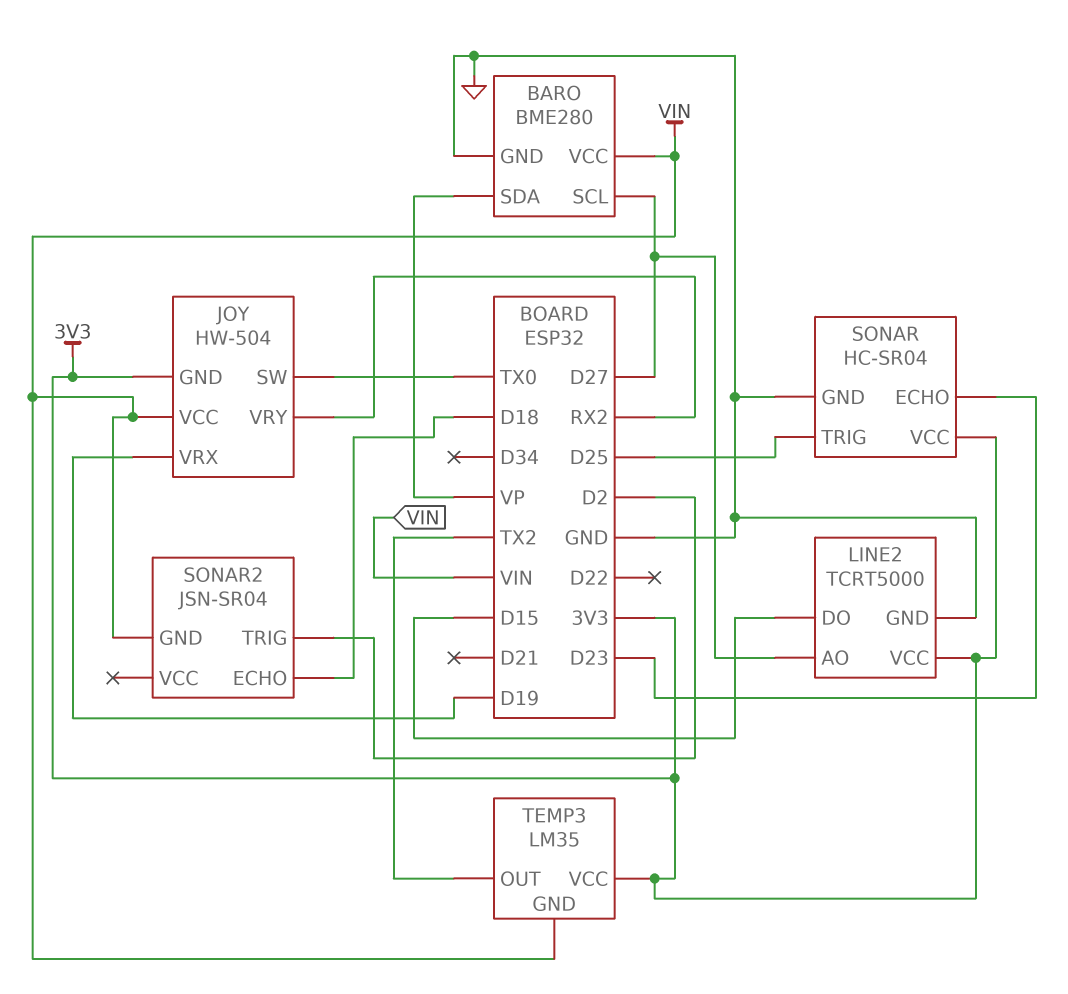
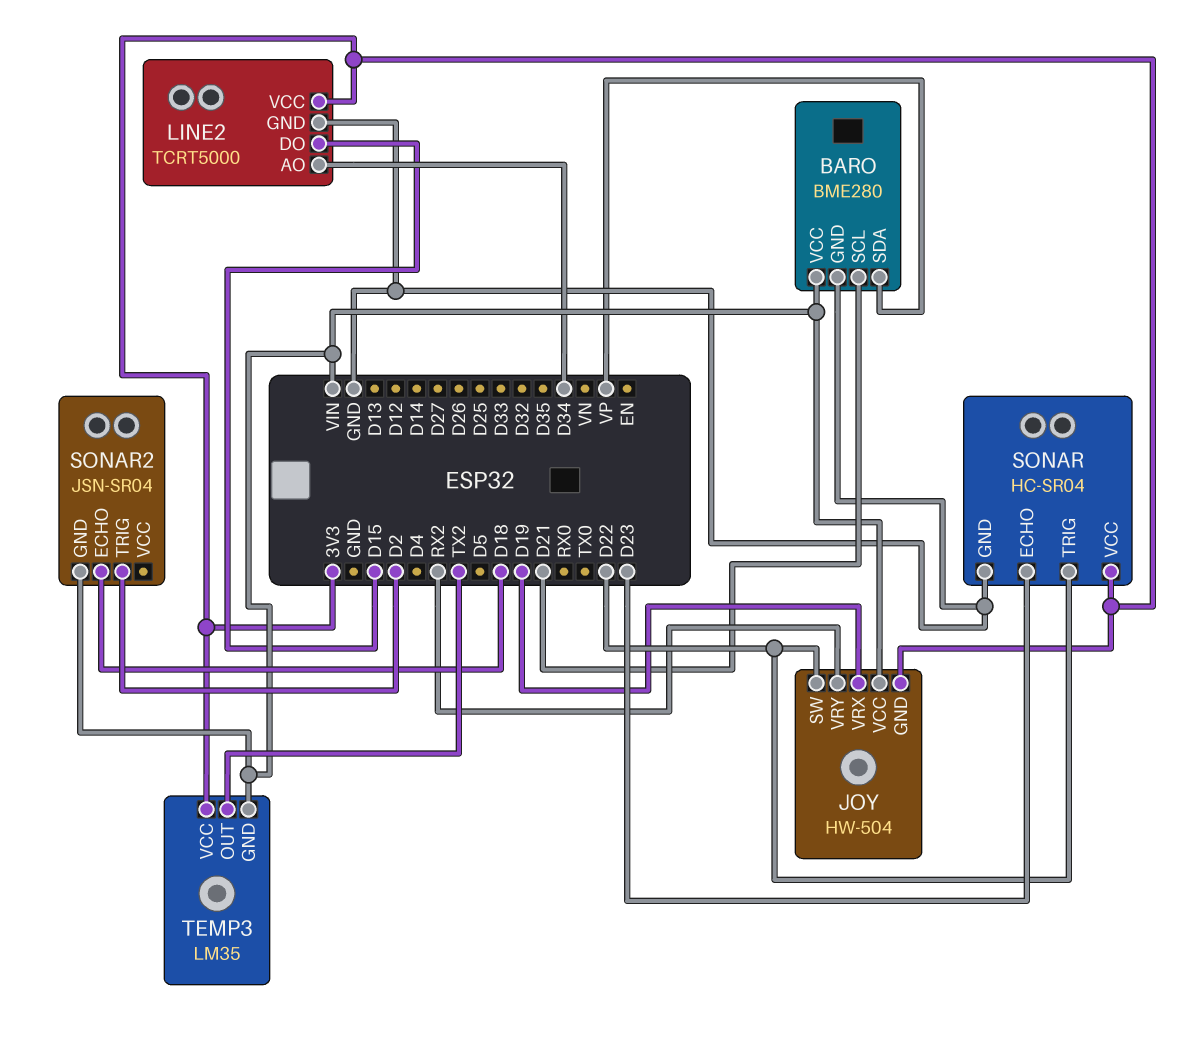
BARO pin SCL: D27 -> D21
JOY pin SW: TX0 -> D22
LINE2 pin AO: D27 -> D34
SONAR pin TRIG: D25 -> D22

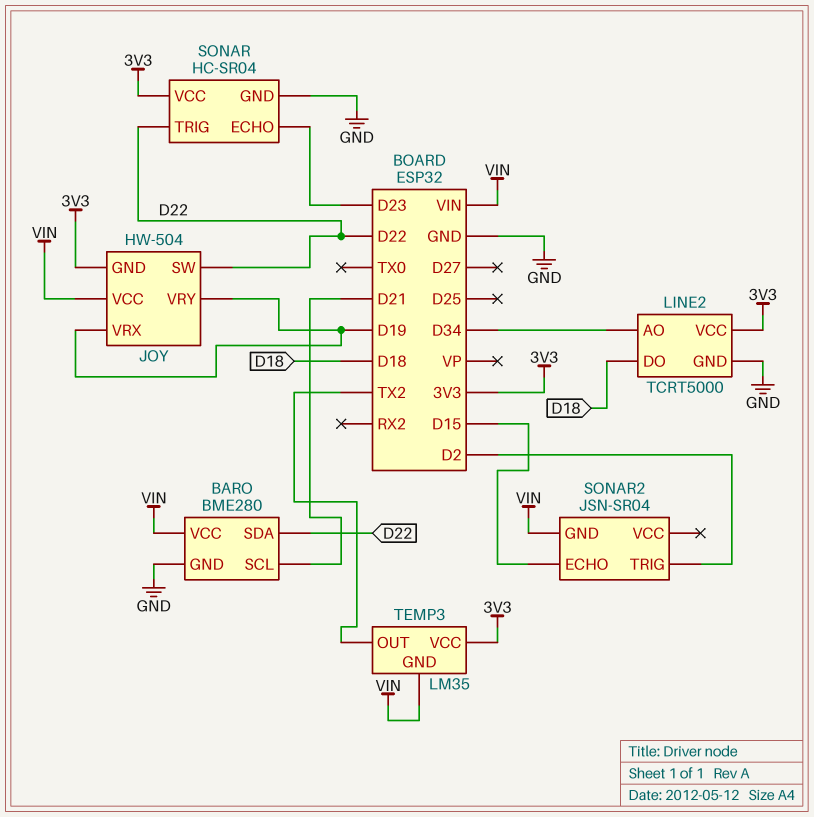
BARO pin SDA: VP -> D22
JOY pin VRY: RX2 -> D19
LINE2 pin DO: D15 -> D18
SONAR2 pin ECHO: D18 -> D15

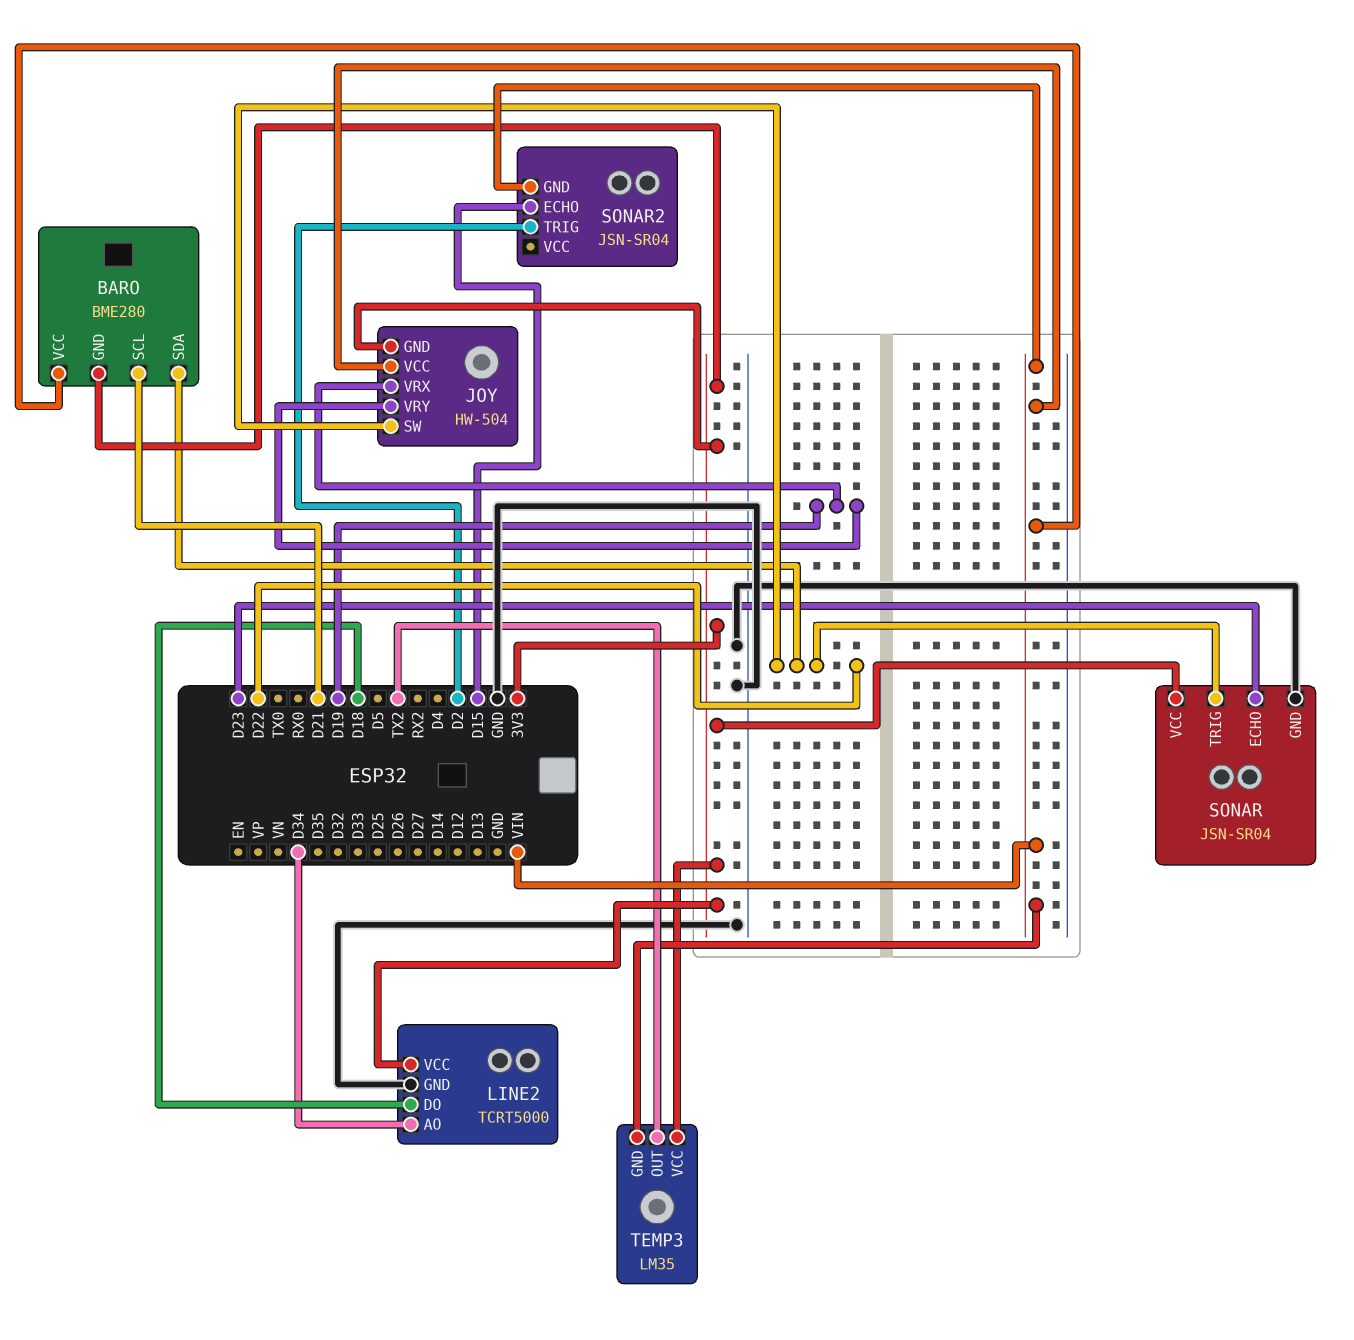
BARO pin GND: GND -> 3V3
SONAR: HC-SR04 -> JSN-SR04

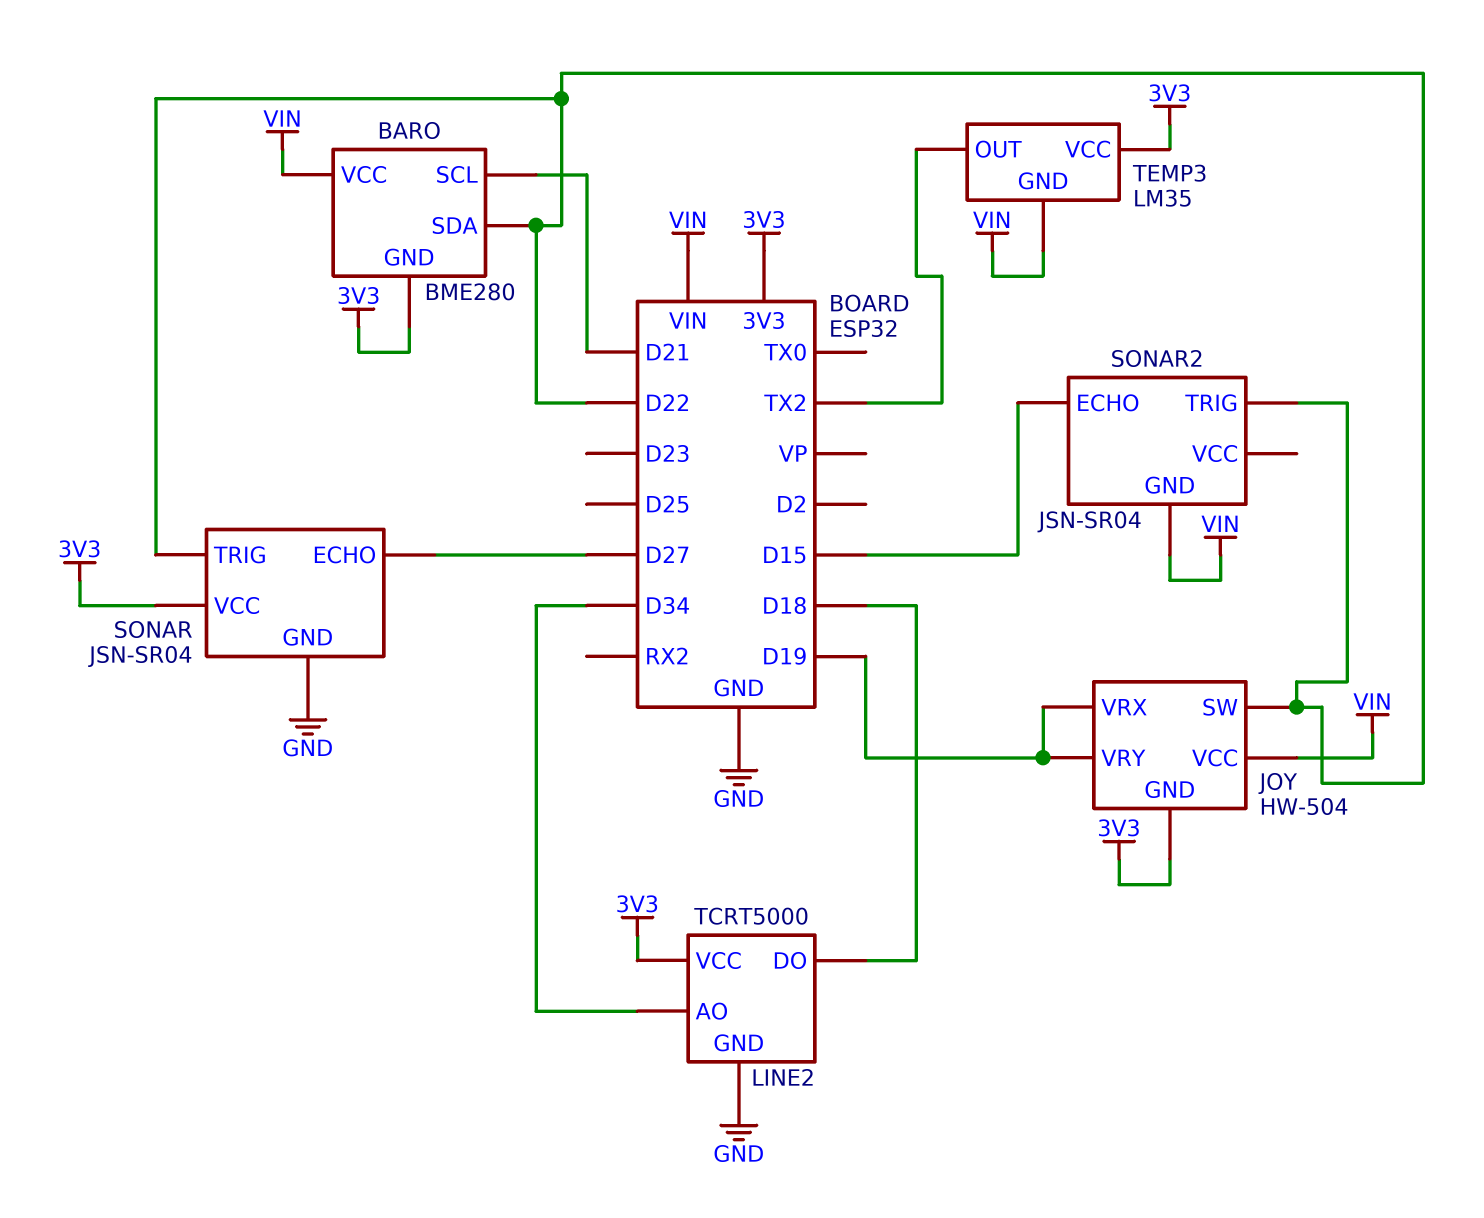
SONAR pin ECHO: D23 -> D27
SONAR2 pin TRIG: D2 -> D22

